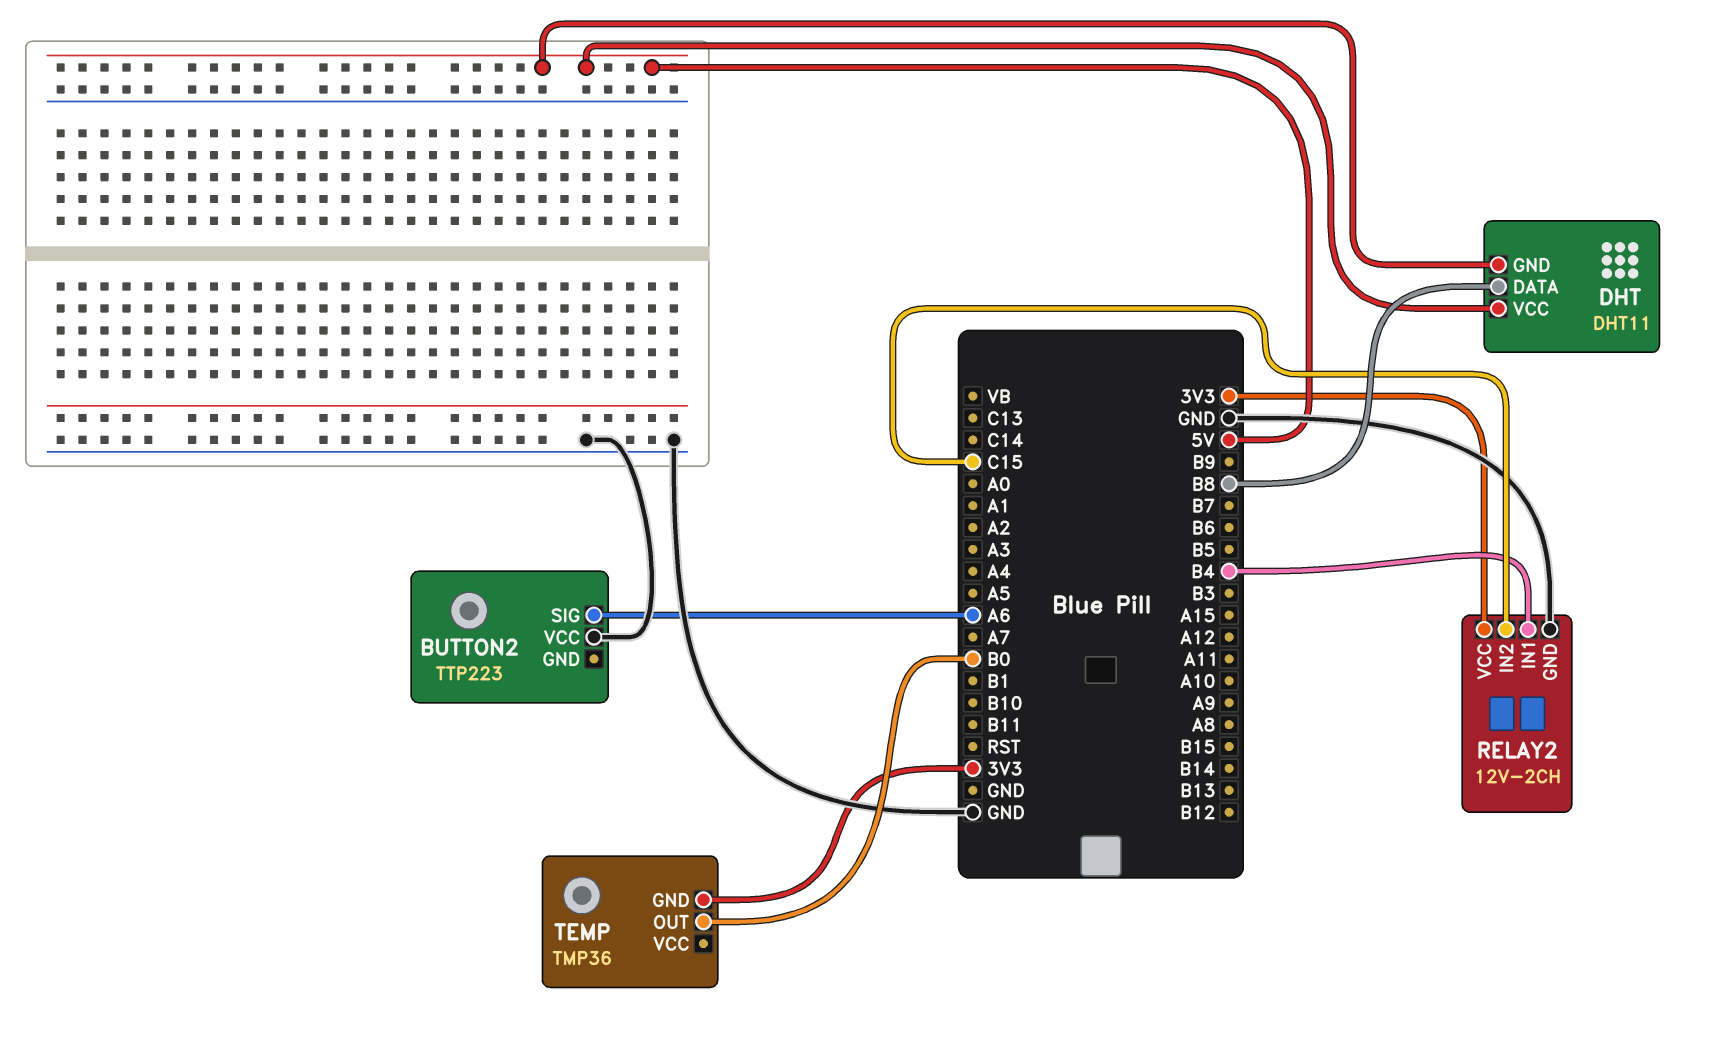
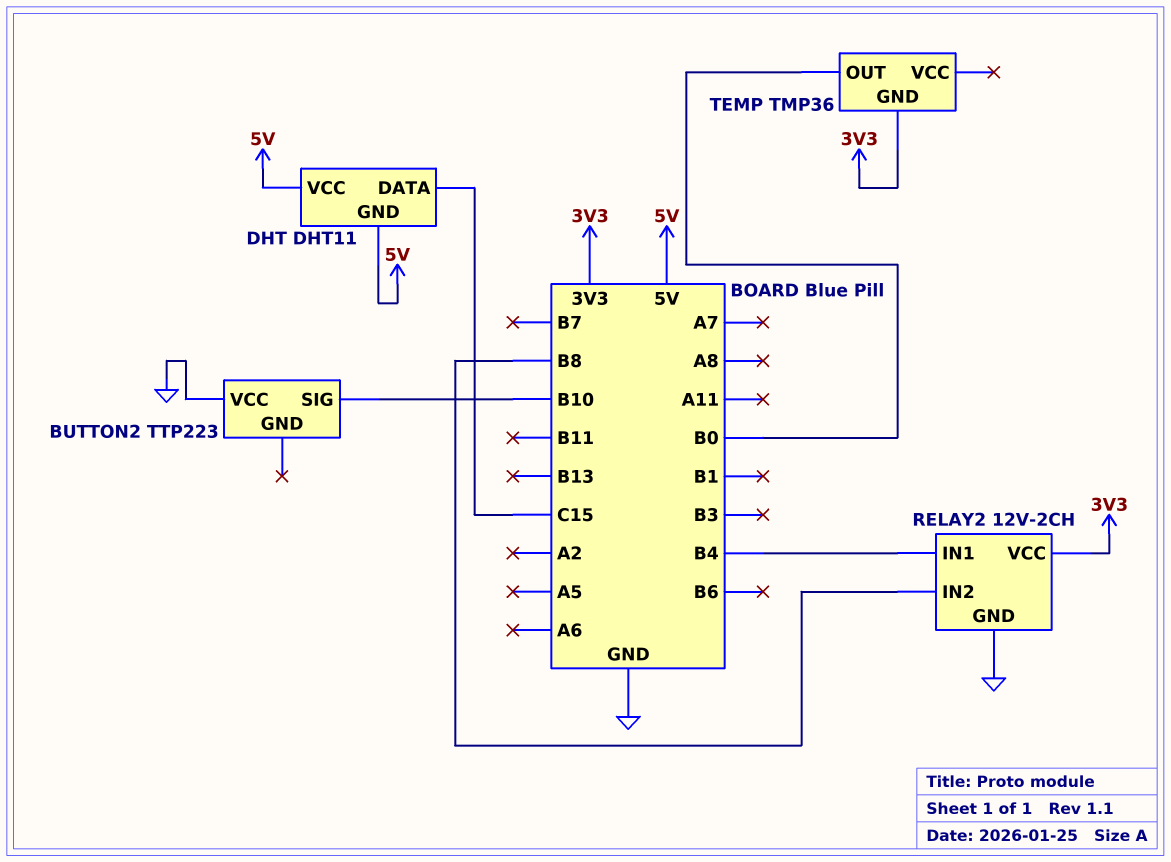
BUTTON2 pin SIG: A6 -> B10
DHT pin DATA: B8 -> C15
RELAY2 pin IN2: C15 -> B8

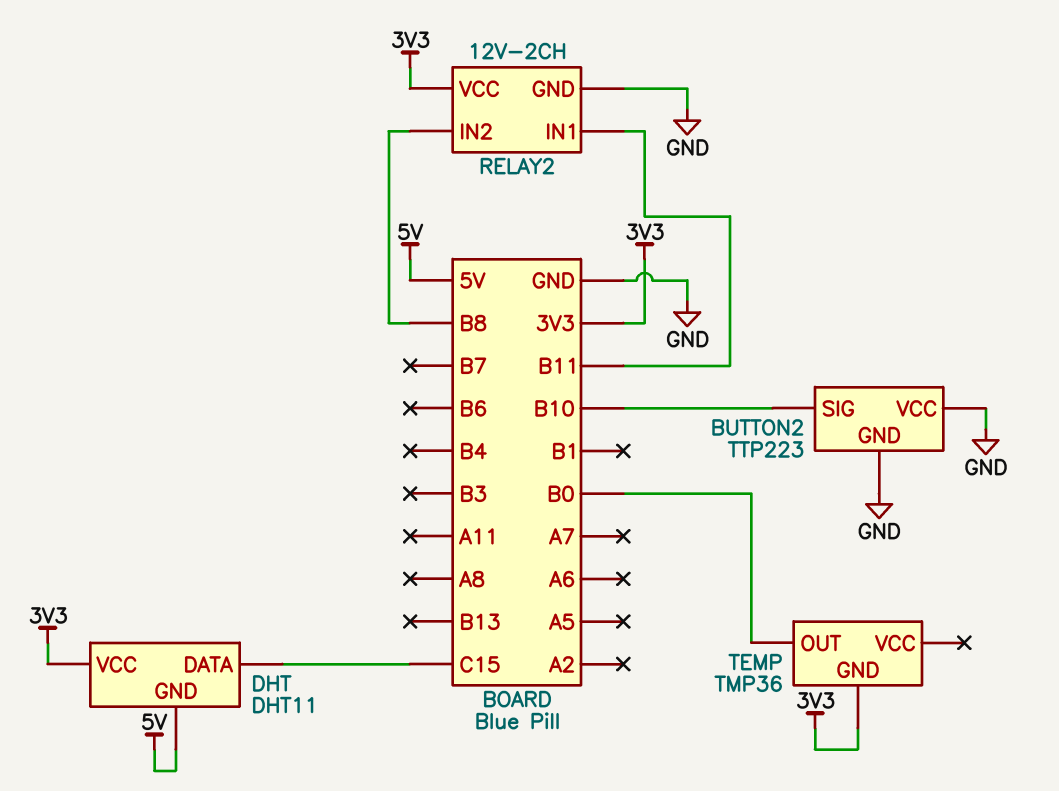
BUTTON2 pin GND: none -> GND
DHT pin VCC: 5V -> 3V3
RELAY2 pin IN1: B4 -> B11

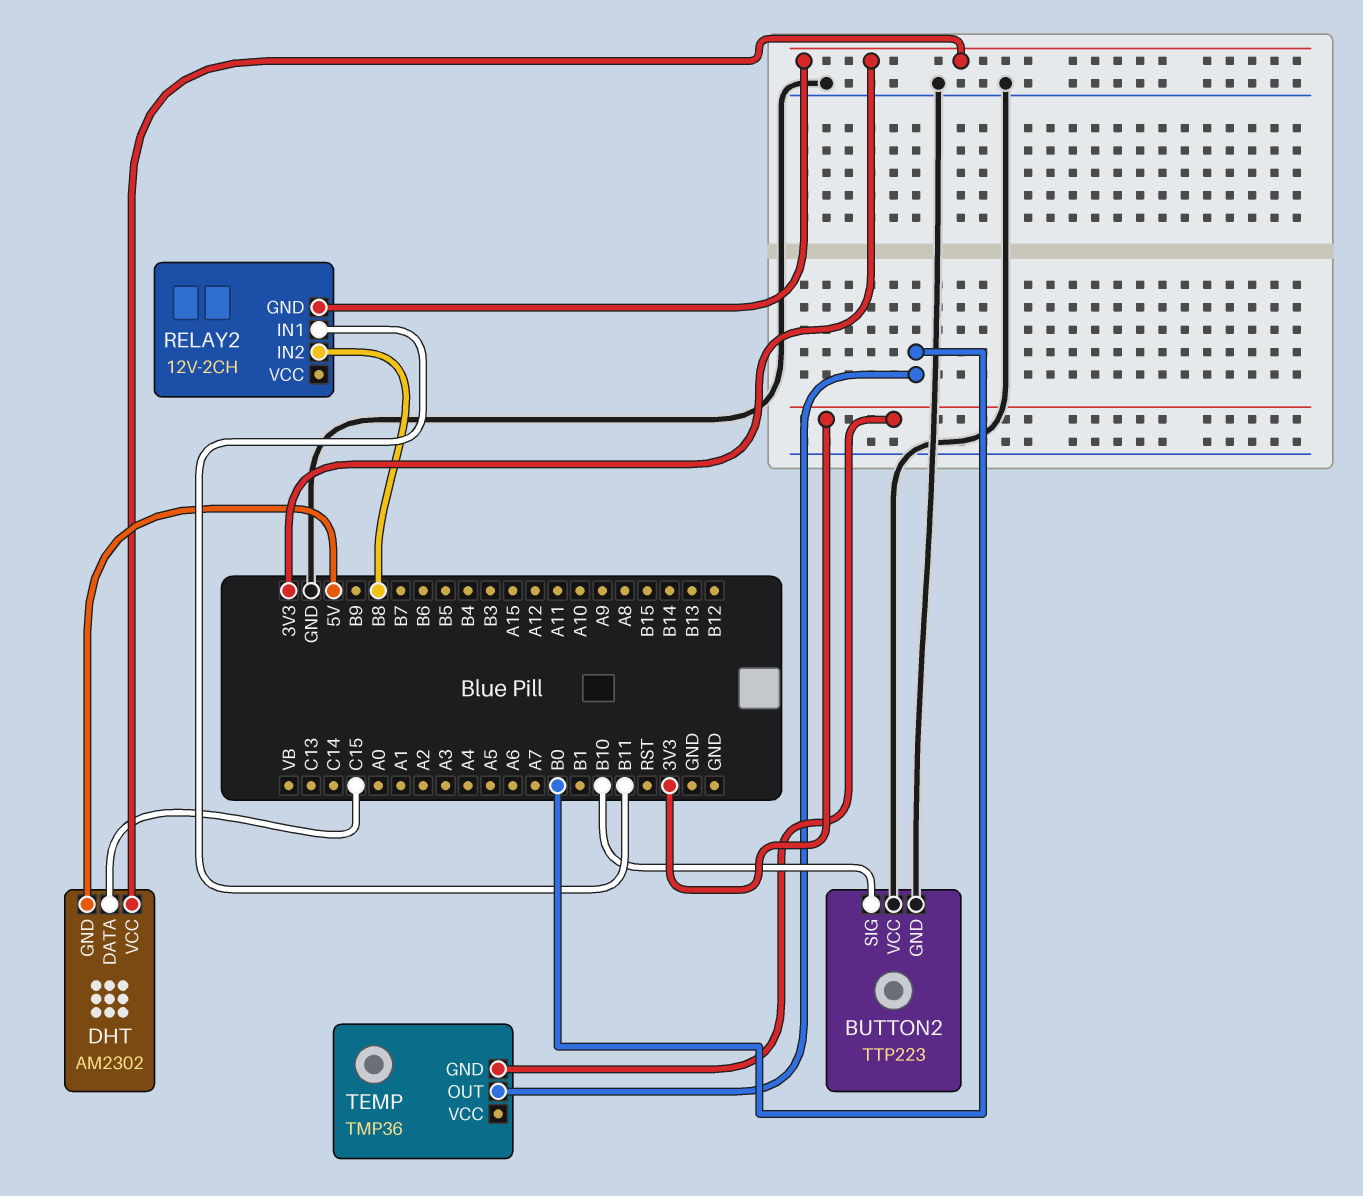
DHT: DHT11 -> AM2302
RELAY2 pin GND: GND -> 3V3
RELAY2 pin VCC: 3V3 -> none

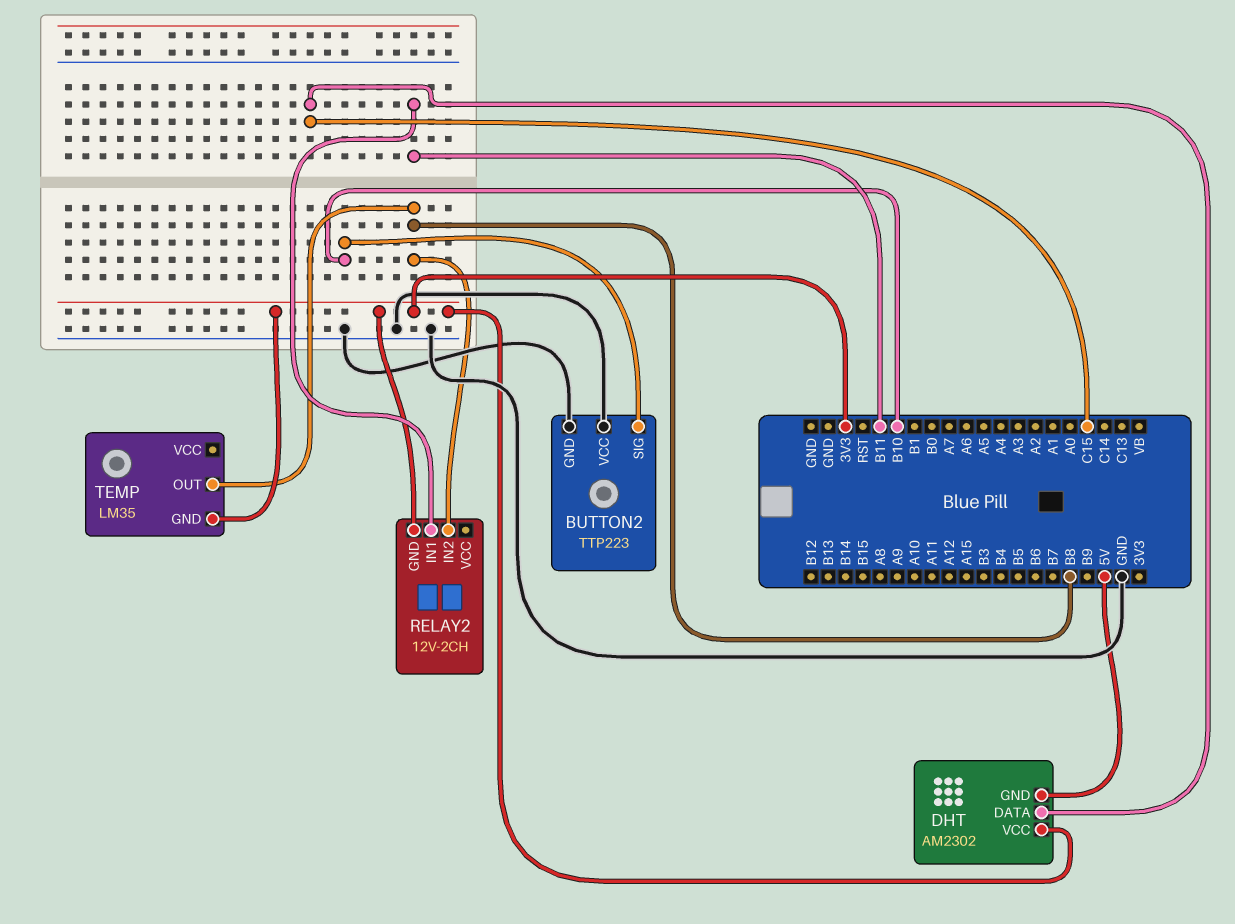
TEMP: TMP36 -> LM35
TEMP pin OUT: B0 -> B8

